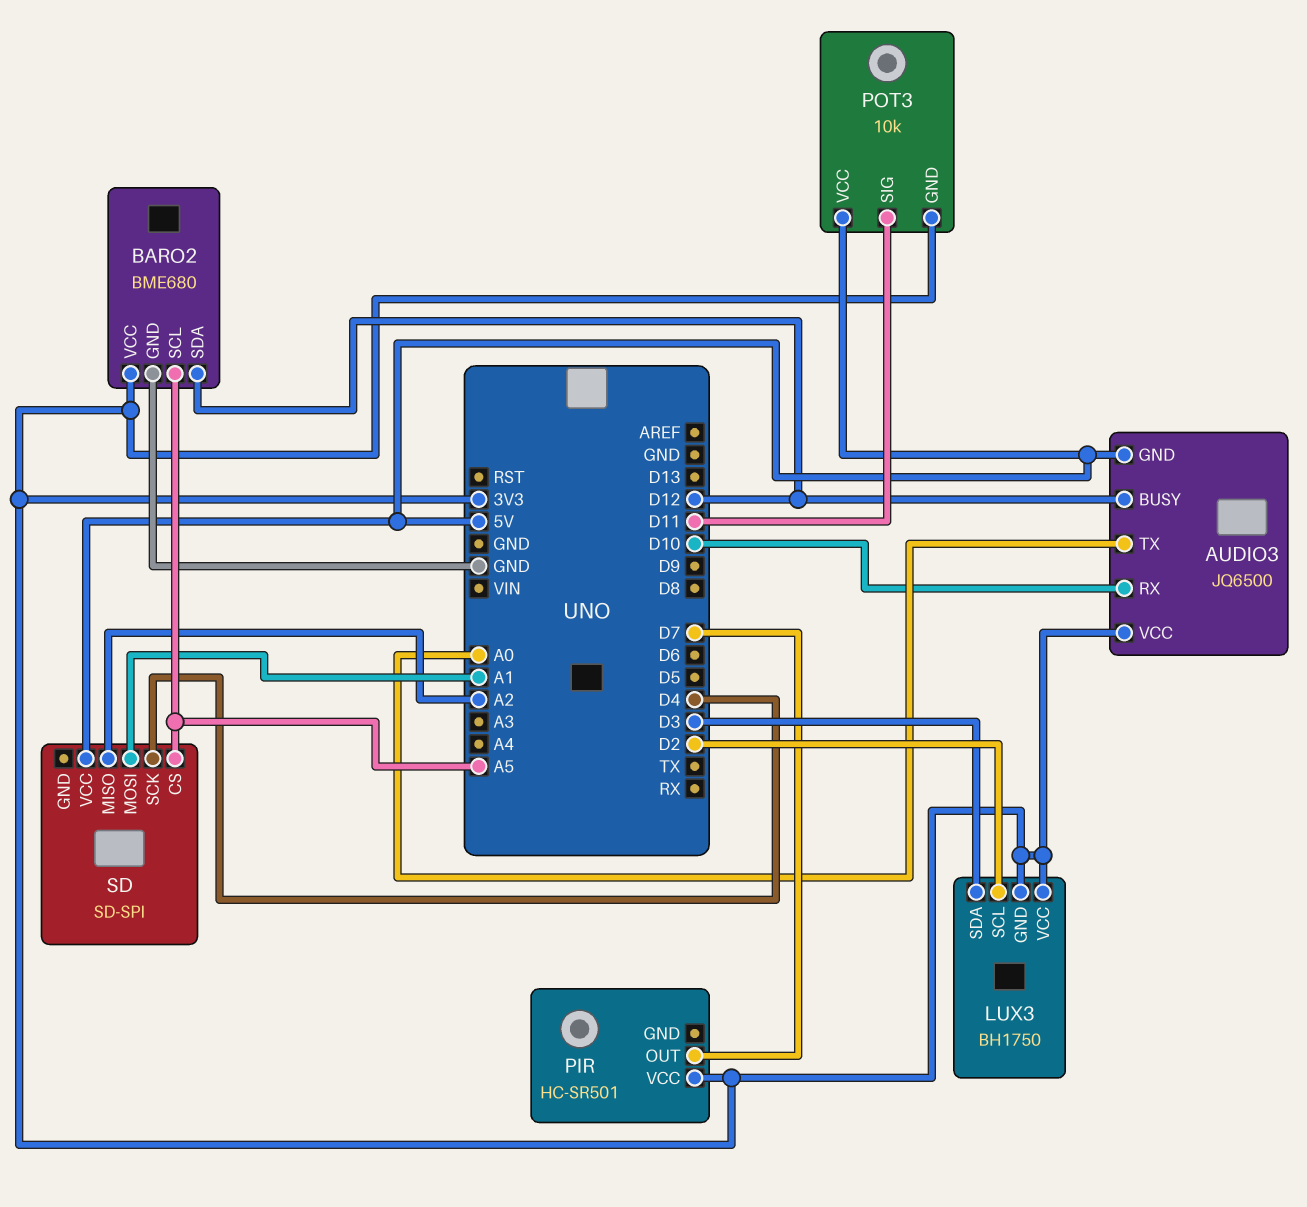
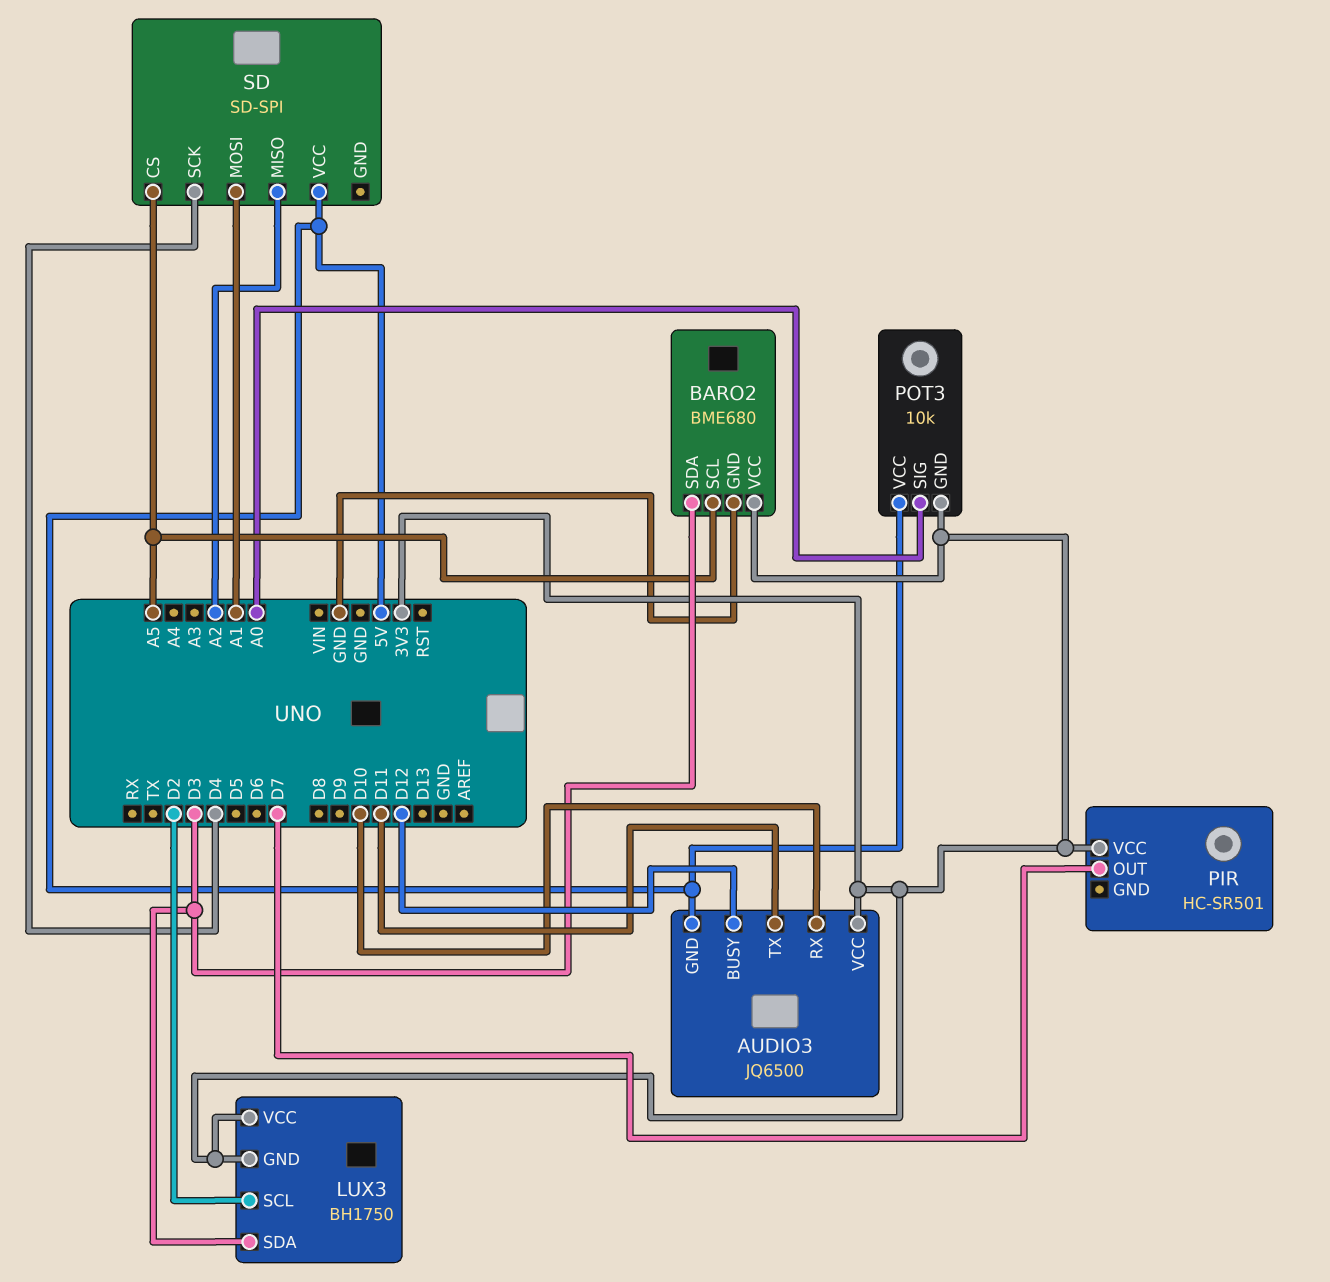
AUDIO3 pin TX: A0 -> D11
BARO2 pin SDA: D12 -> D3
POT3 pin SIG: D11 -> A0

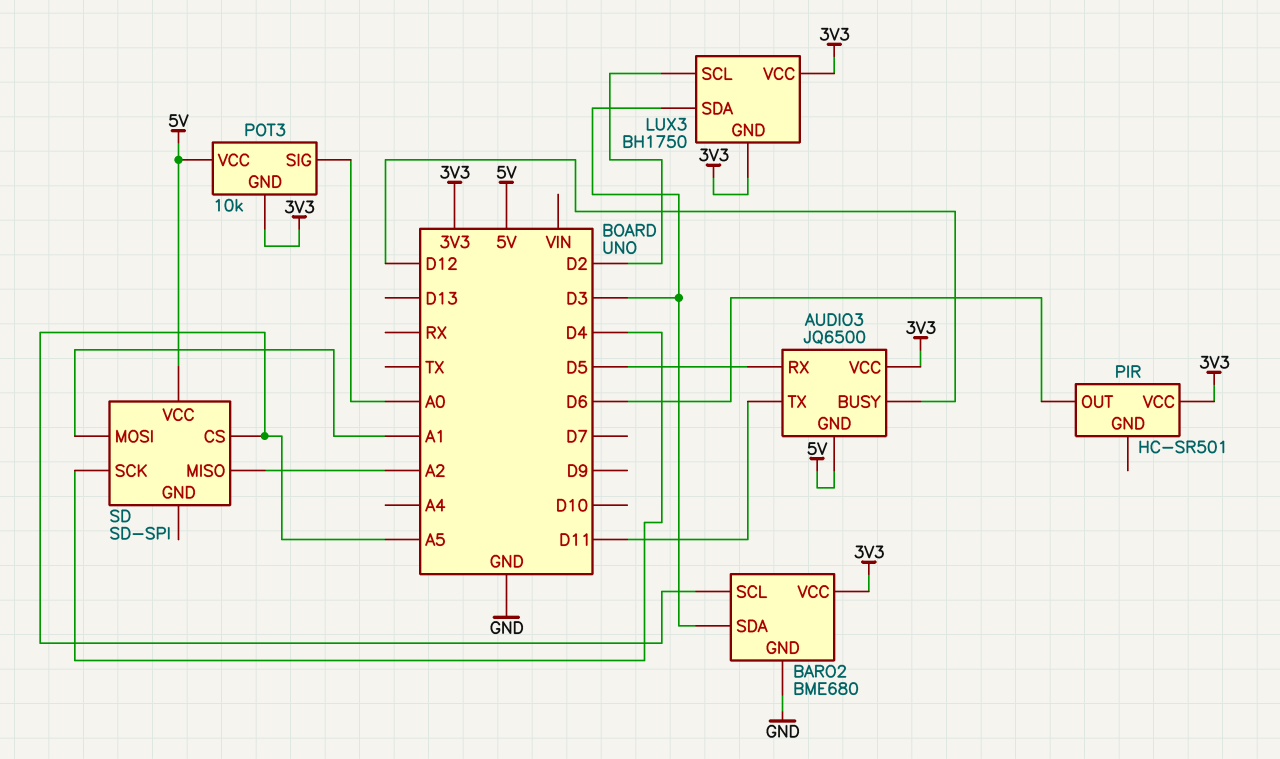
AUDIO3 pin RX: D10 -> D5
PIR pin OUT: D7 -> D6

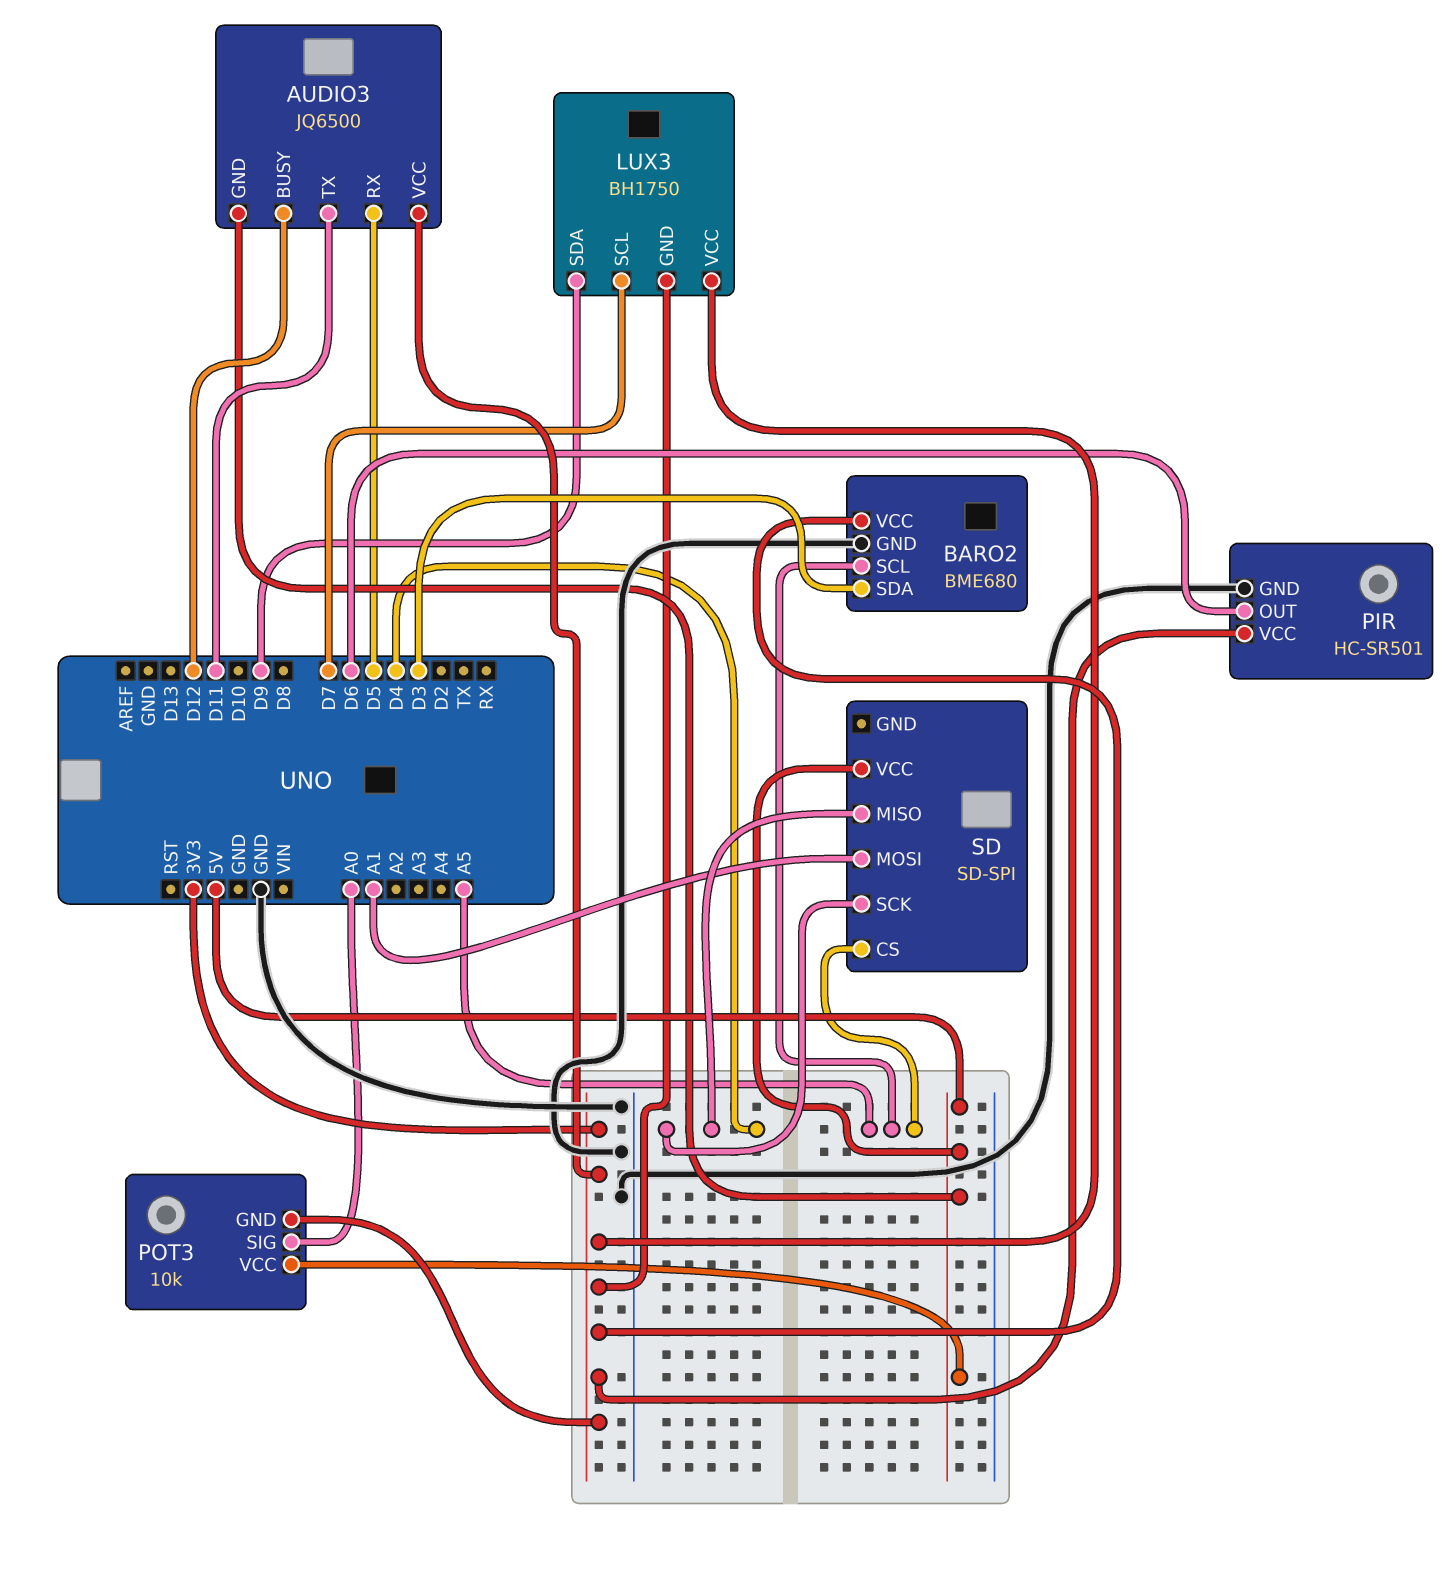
LUX3 pin SCL: D2 -> D7
LUX3 pin SDA: D3 -> D9
PIR pin GND: none -> GND
SD pin MISO: A2 -> D4

